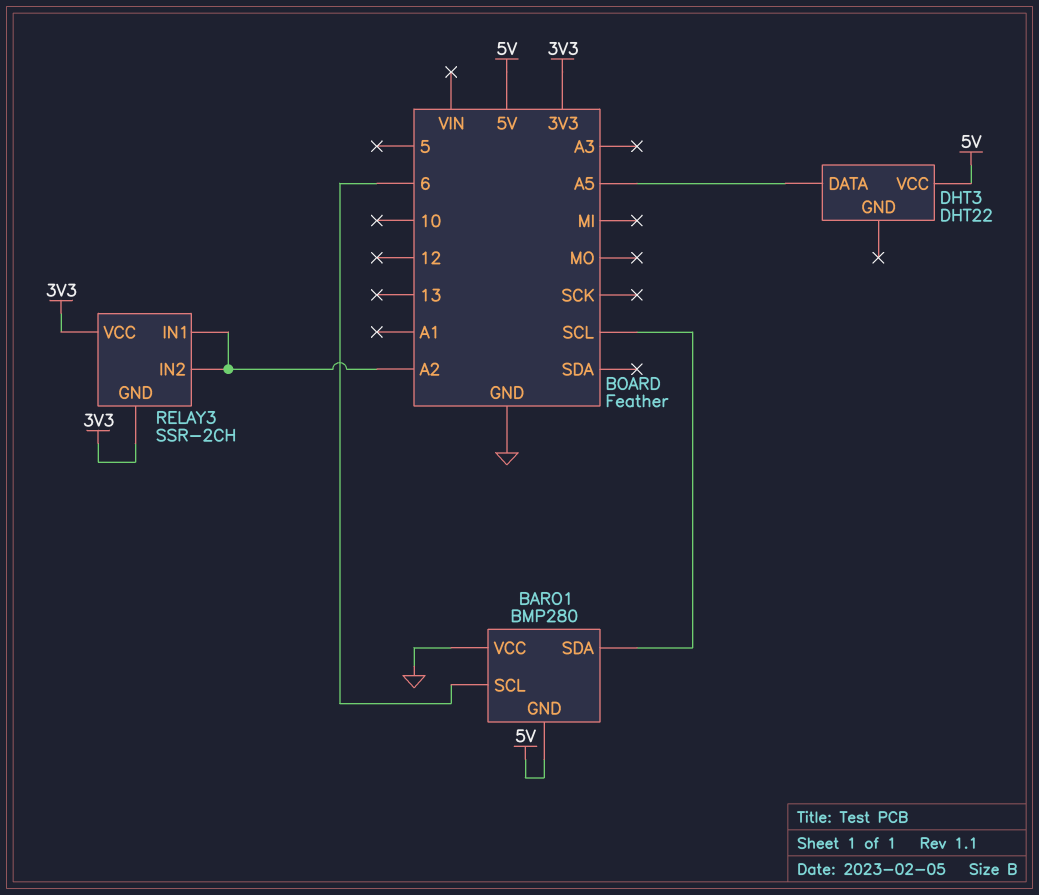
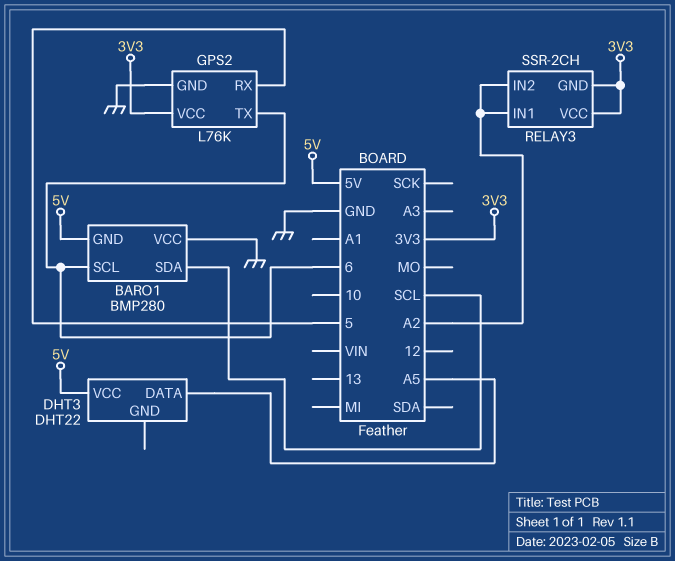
GPS2: none -> L76K
GPS2 pin GND: none -> GND
GPS2 pin RX: none -> 5
GPS2 pin TX: none -> 6
GPS2 pin VCC: none -> 3V3

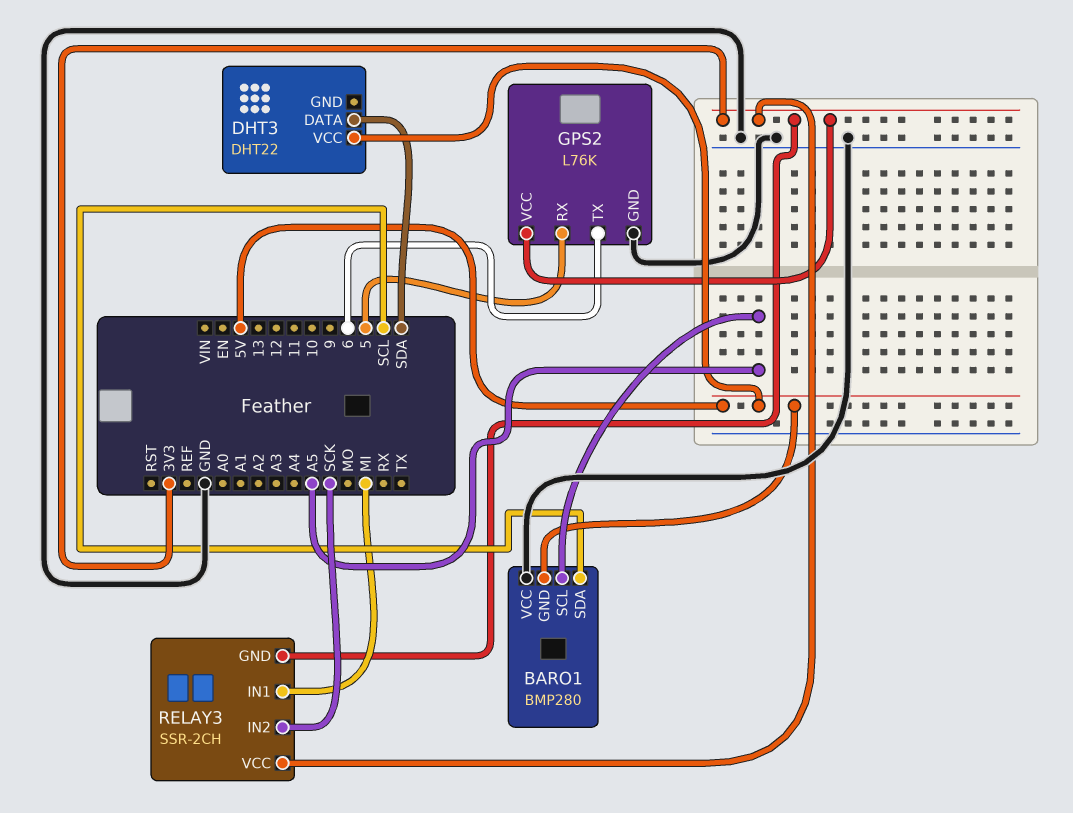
BARO1 pin SCL: 6 -> A5
DHT3 pin DATA: A5 -> SDA
RELAY3 pin IN1: A2 -> MI
RELAY3 pin IN2: A2 -> SCK

